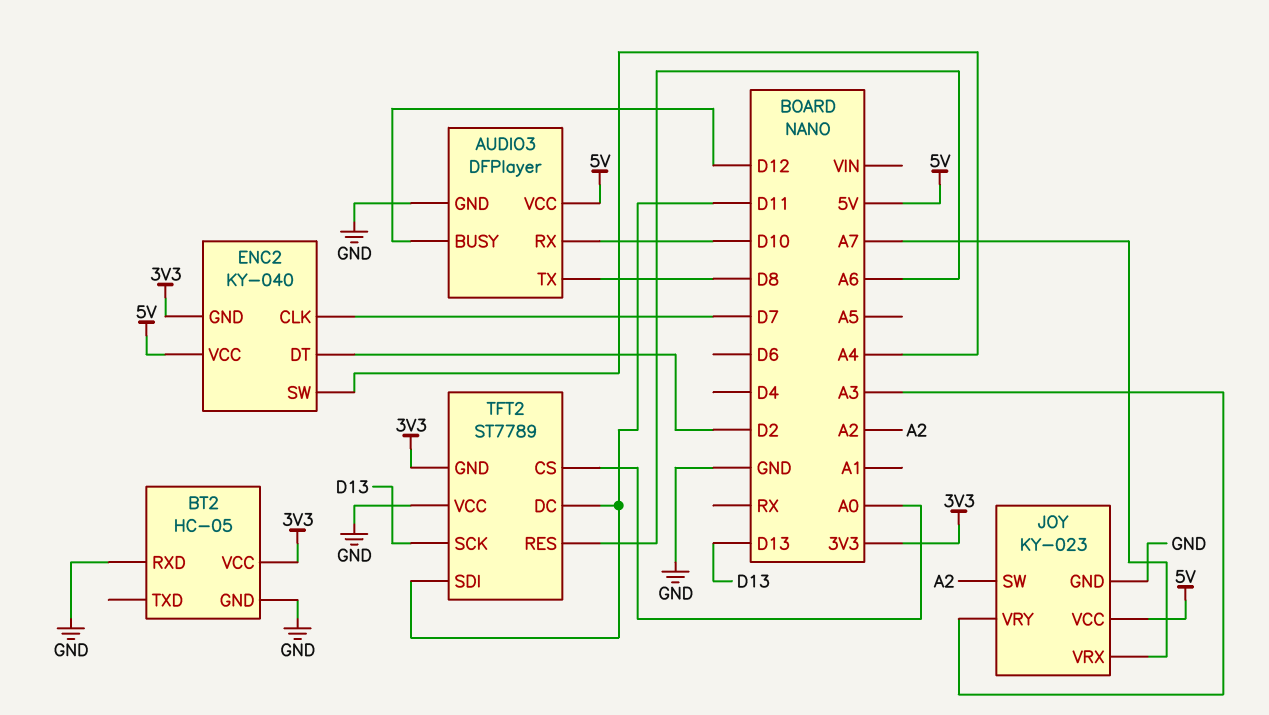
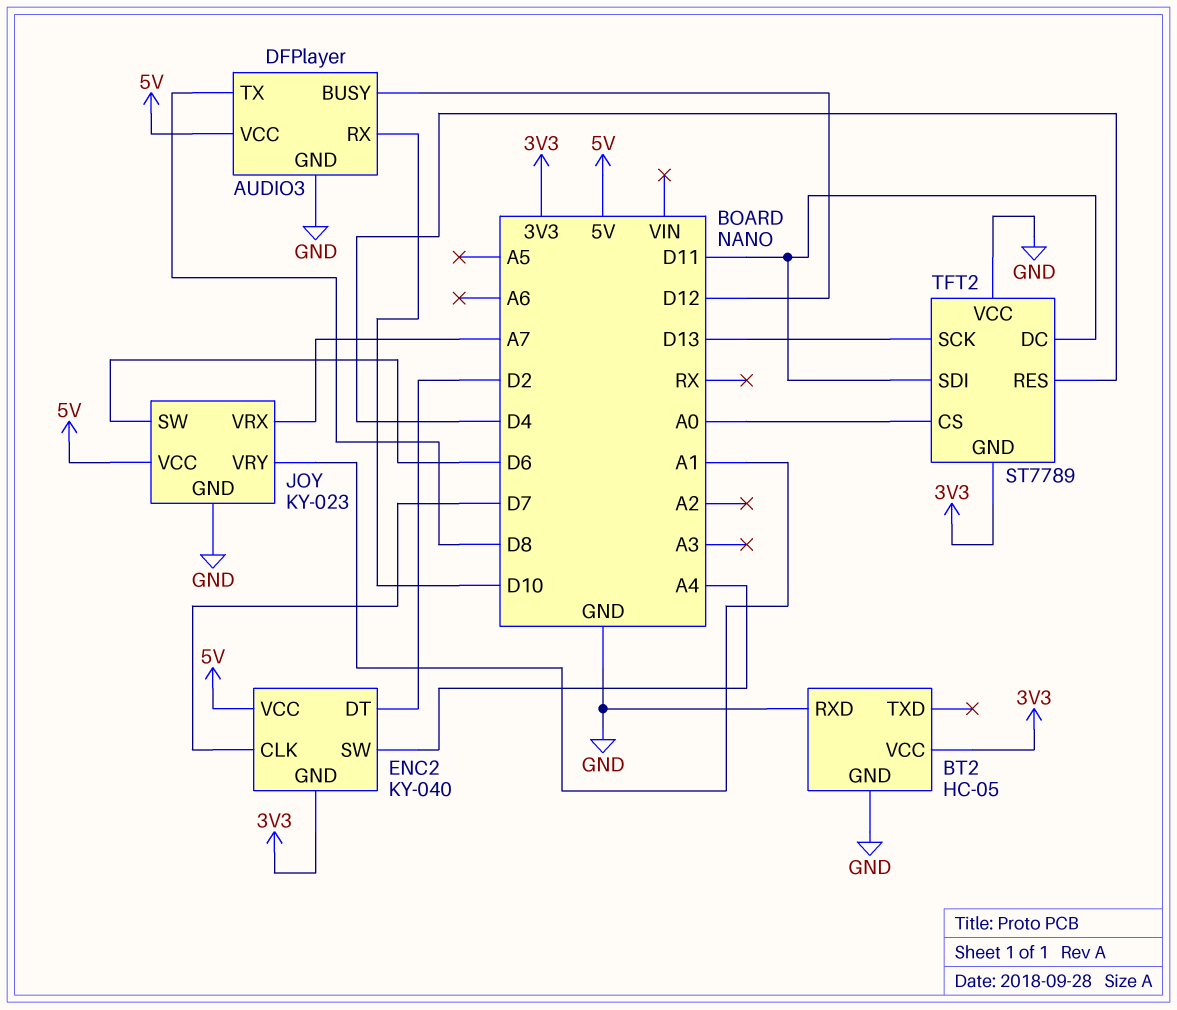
JOY pin SW: A2 -> D6
JOY pin VRY: A3 -> A1
TFT2 pin RES: A6 -> D4

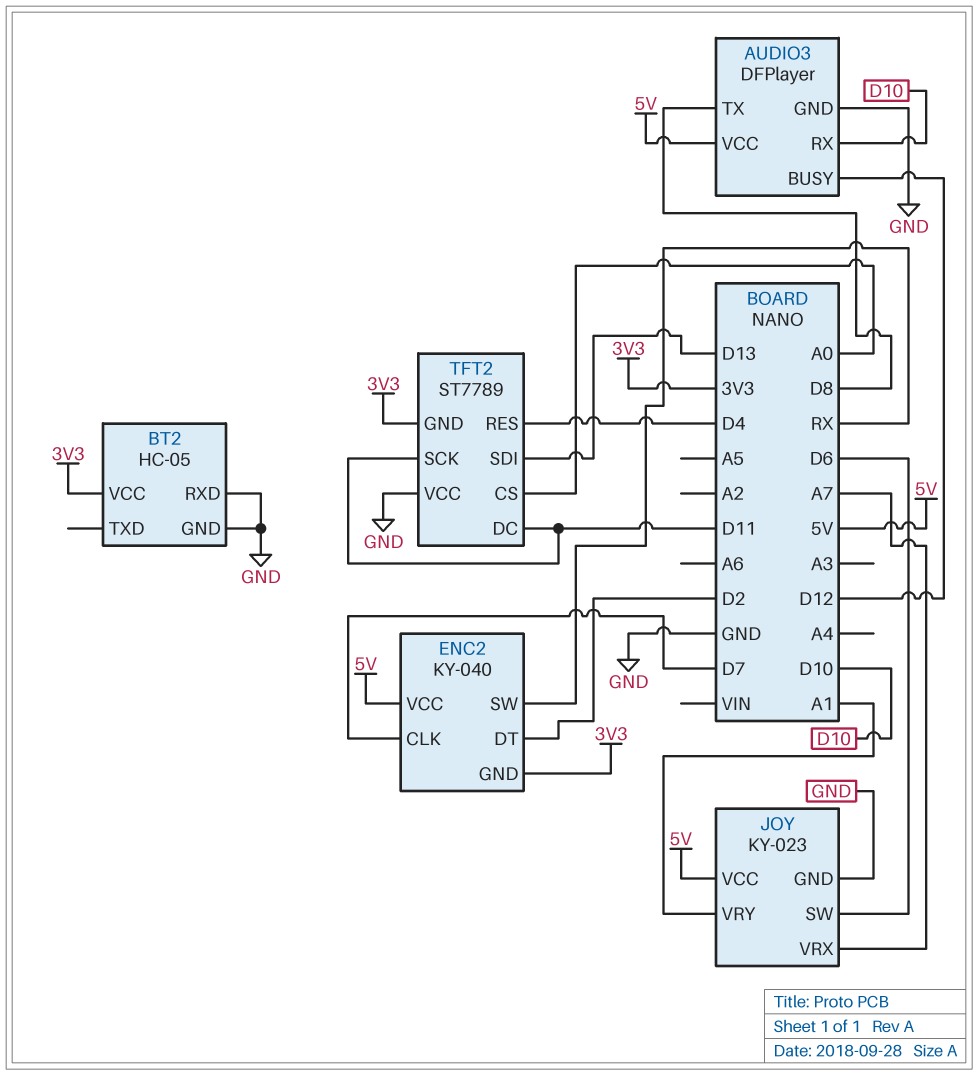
ENC2 pin SW: A4 -> RX
TFT2 pin SCK: D13 -> D11
TFT2 pin SDI: D11 -> D13

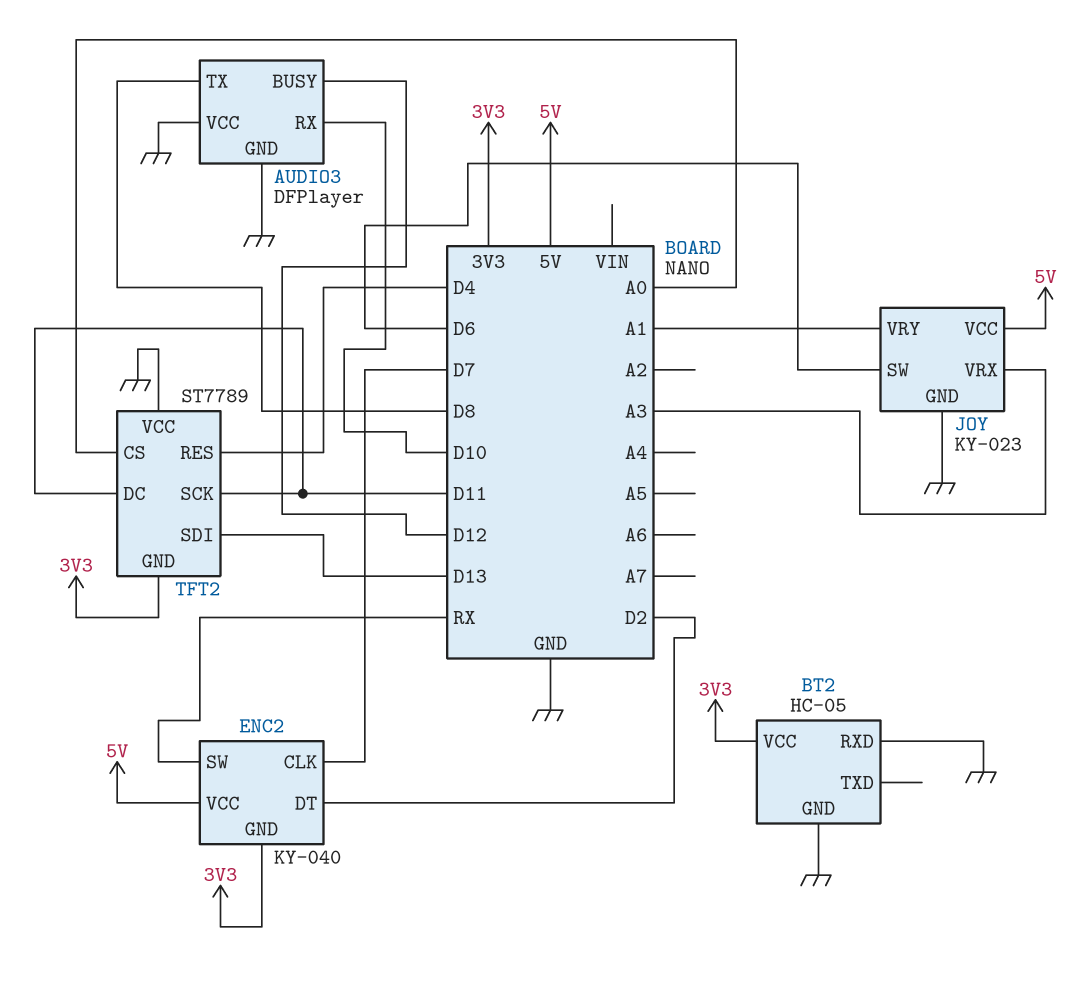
AUDIO3 pin VCC: 5V -> GND
JOY pin VRX: A7 -> A3

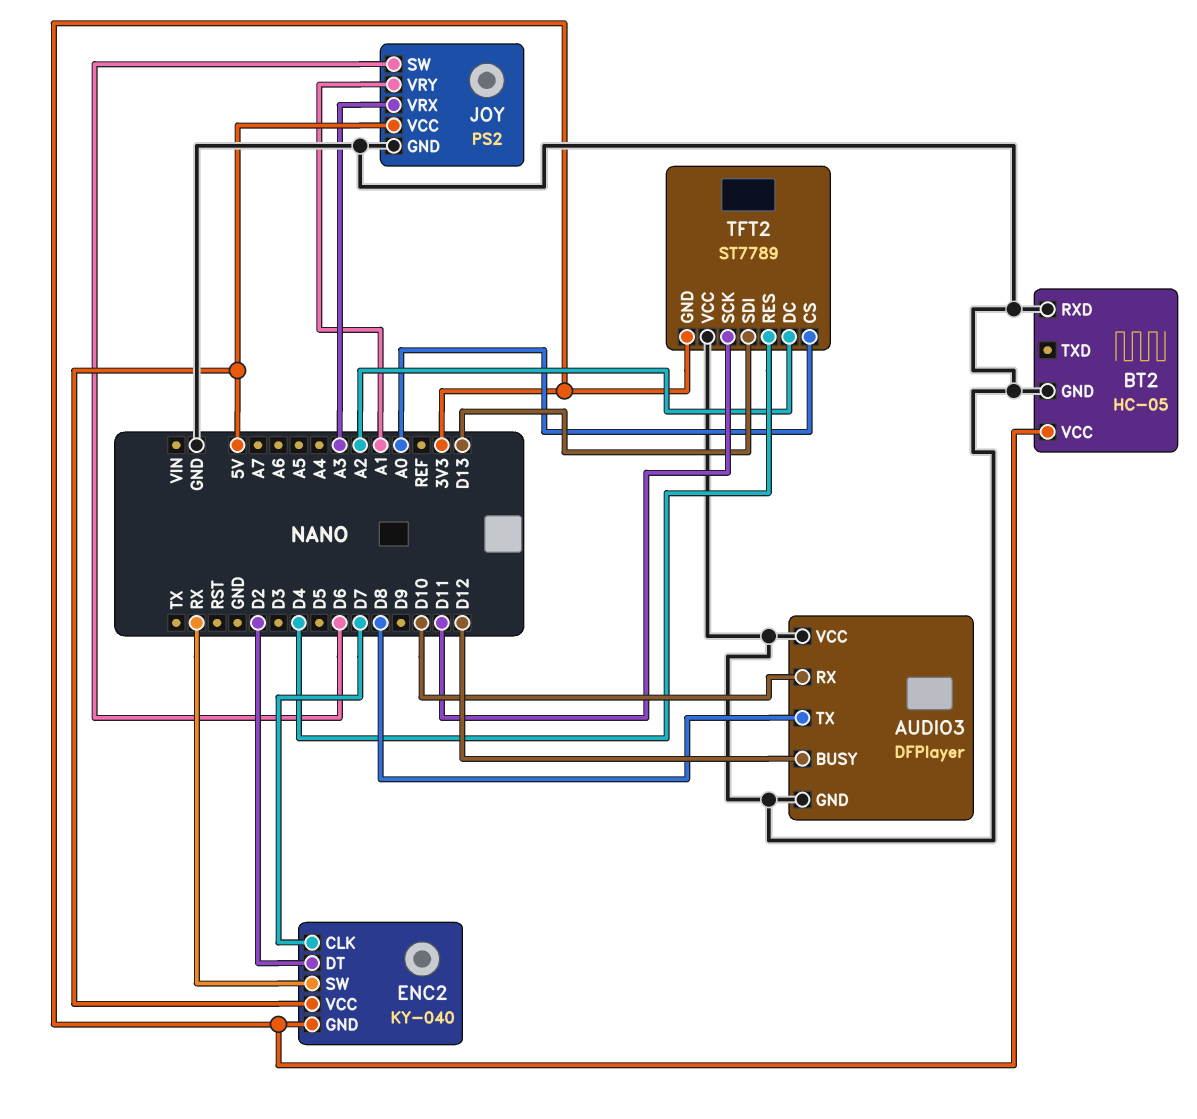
JOY: KY-023 -> PS2
TFT2 pin DC: D11 -> A2

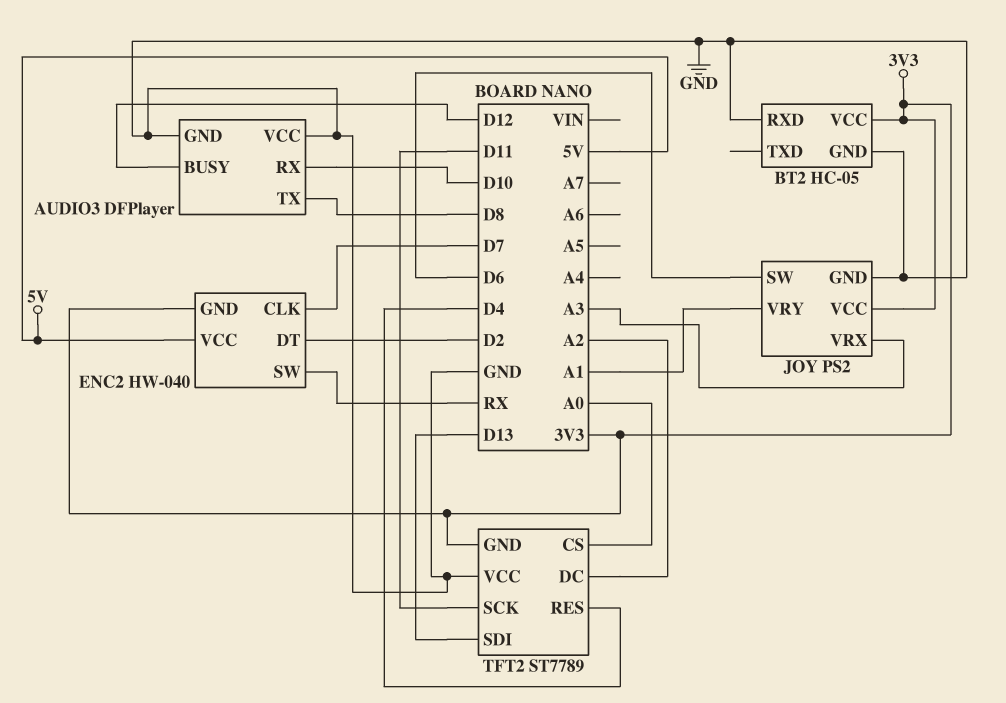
ENC2: KY-040 -> HW-040
JOY pin VCC: 5V -> 3V3

